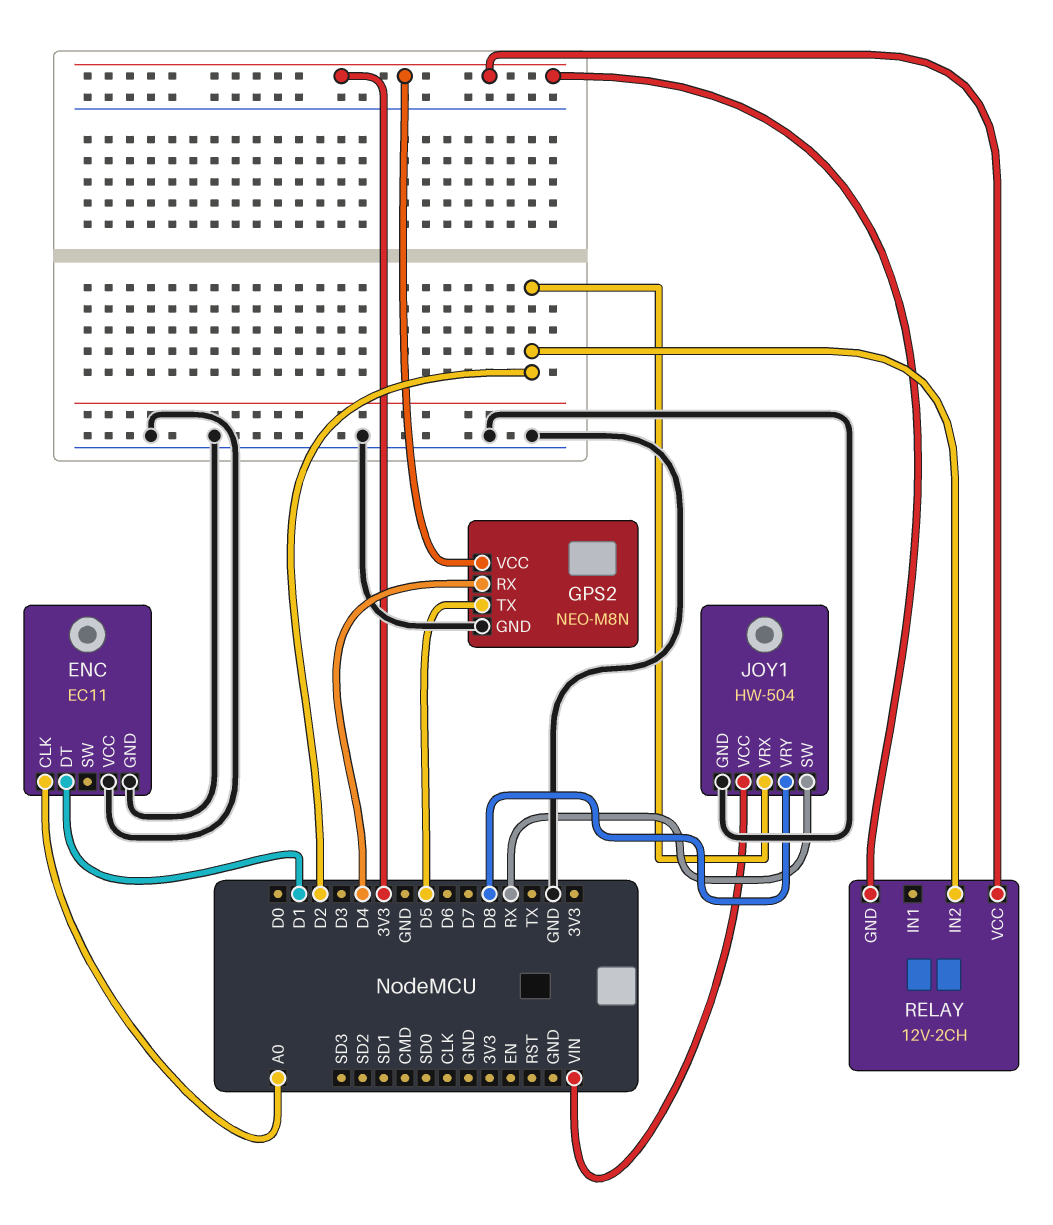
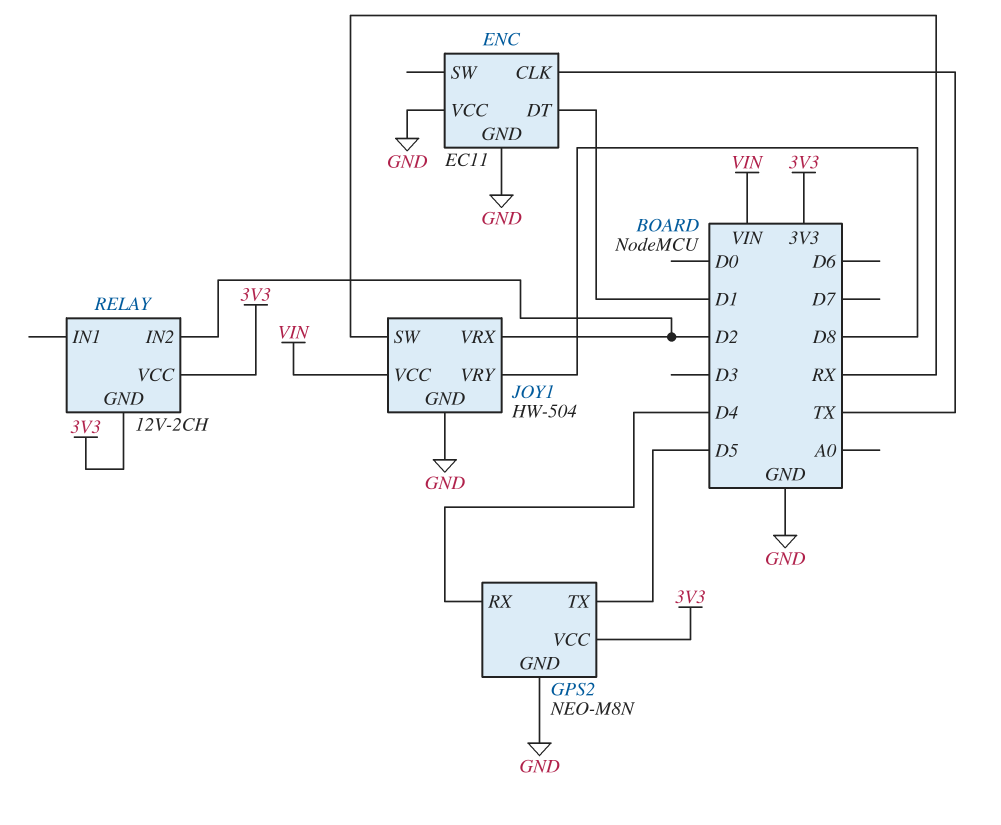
ENC pin CLK: A0 -> TX

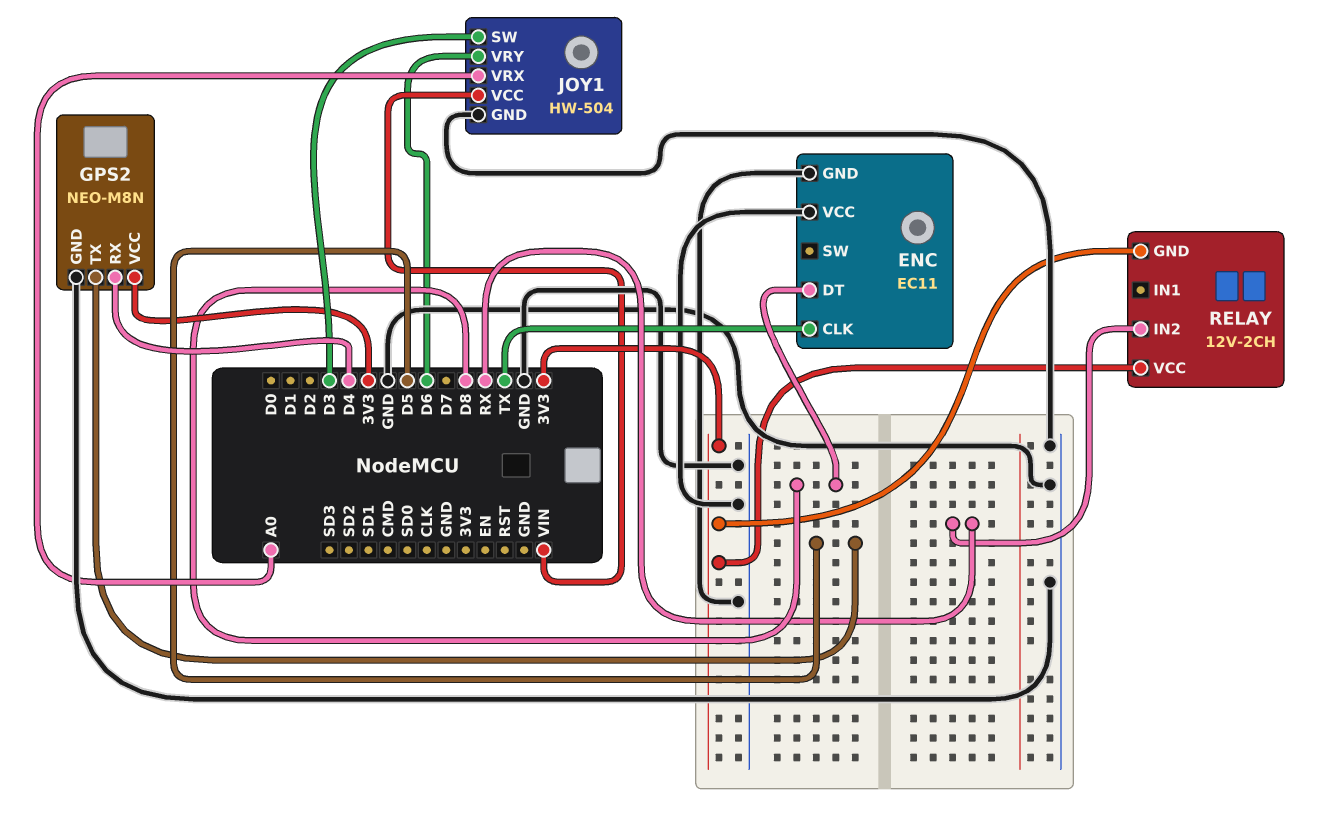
ENC pin DT: D1 -> D8
JOY1 pin SW: RX -> D3
JOY1 pin VRX: D2 -> A0
JOY1 pin VRY: D8 -> D6
RELAY pin IN2: D2 -> RX

